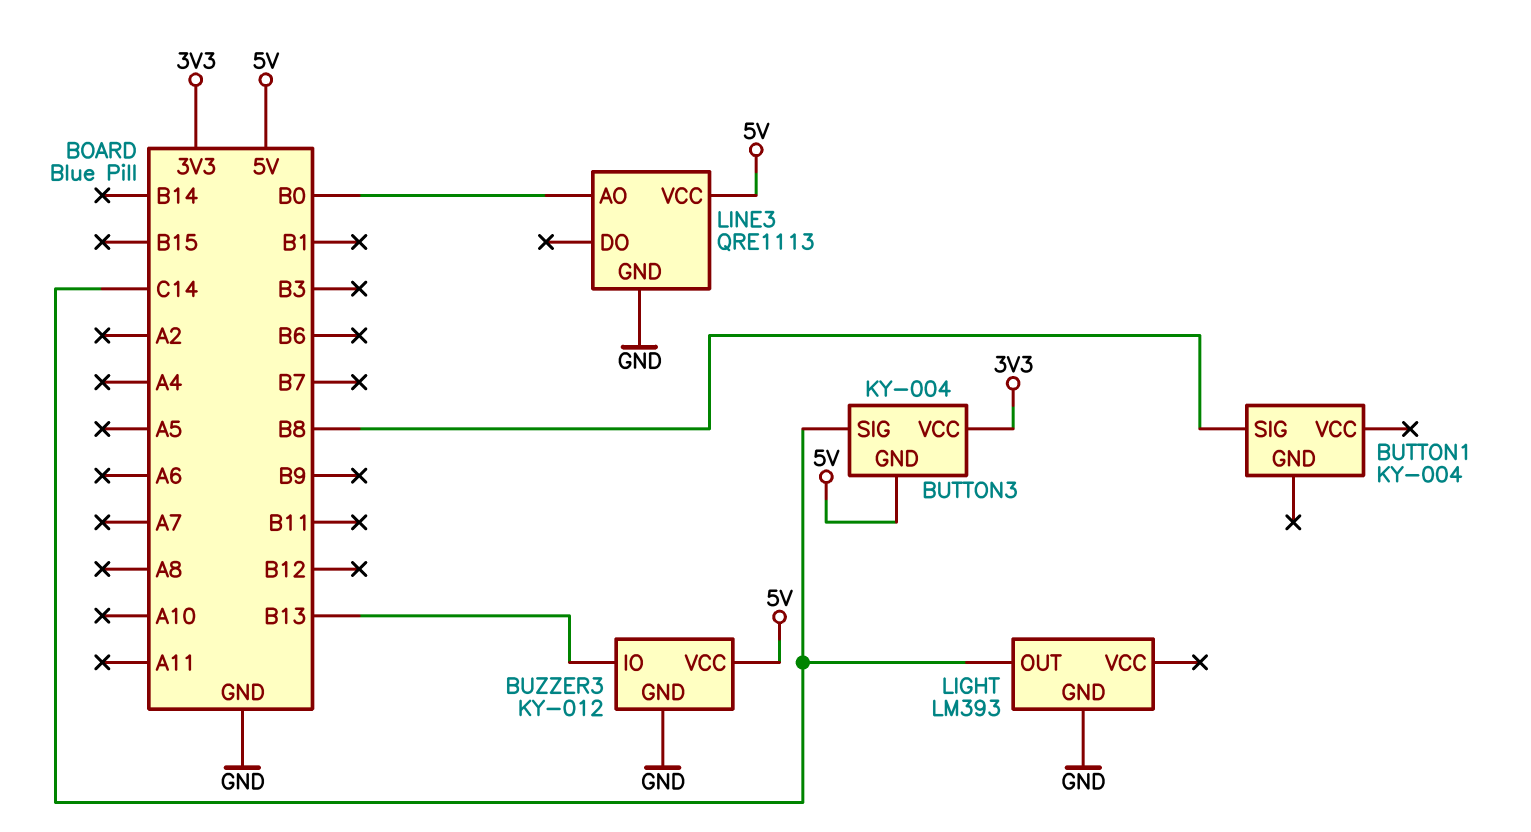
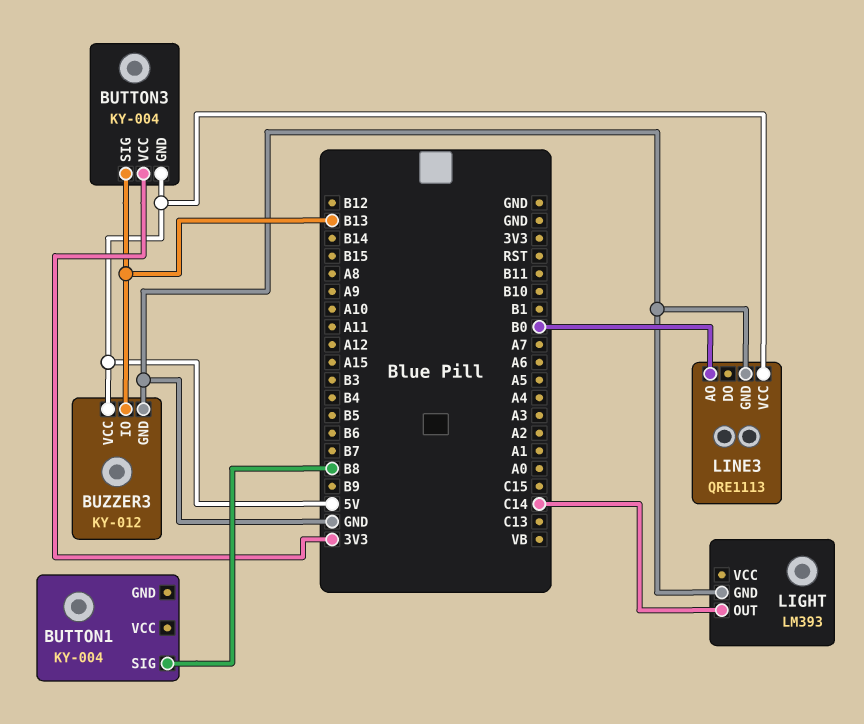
BUTTON3 pin SIG: C14 -> B13

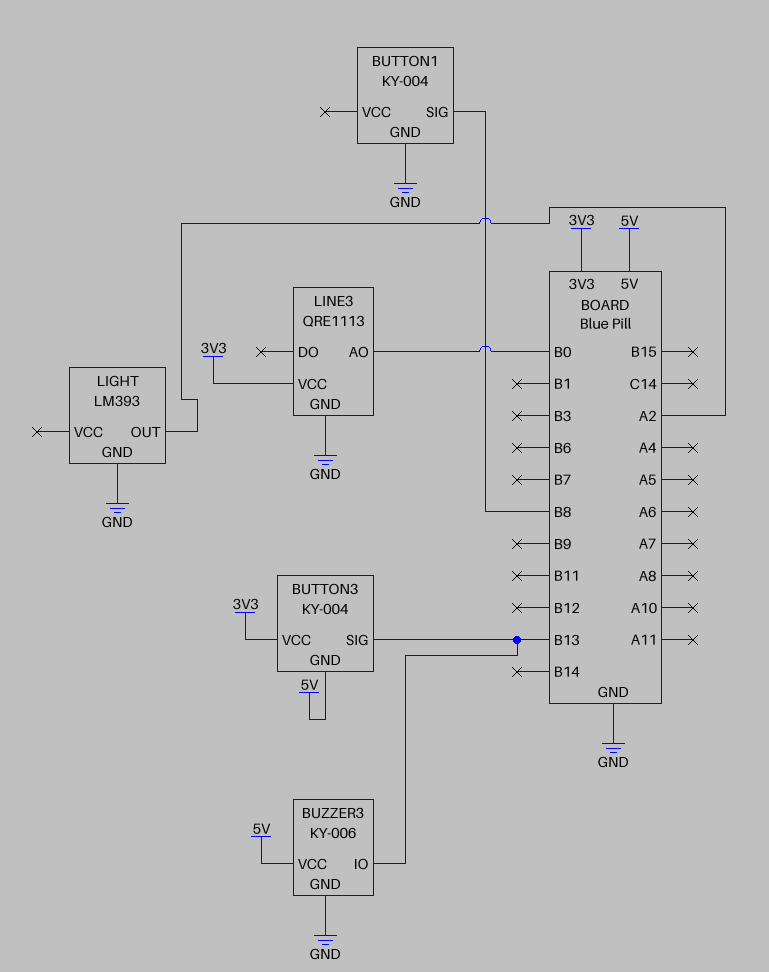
BUTTON1 pin GND: none -> GND
BUZZER3: KY-012 -> KY-006
LIGHT pin OUT: C14 -> A2
LINE3 pin VCC: 5V -> 3V3

